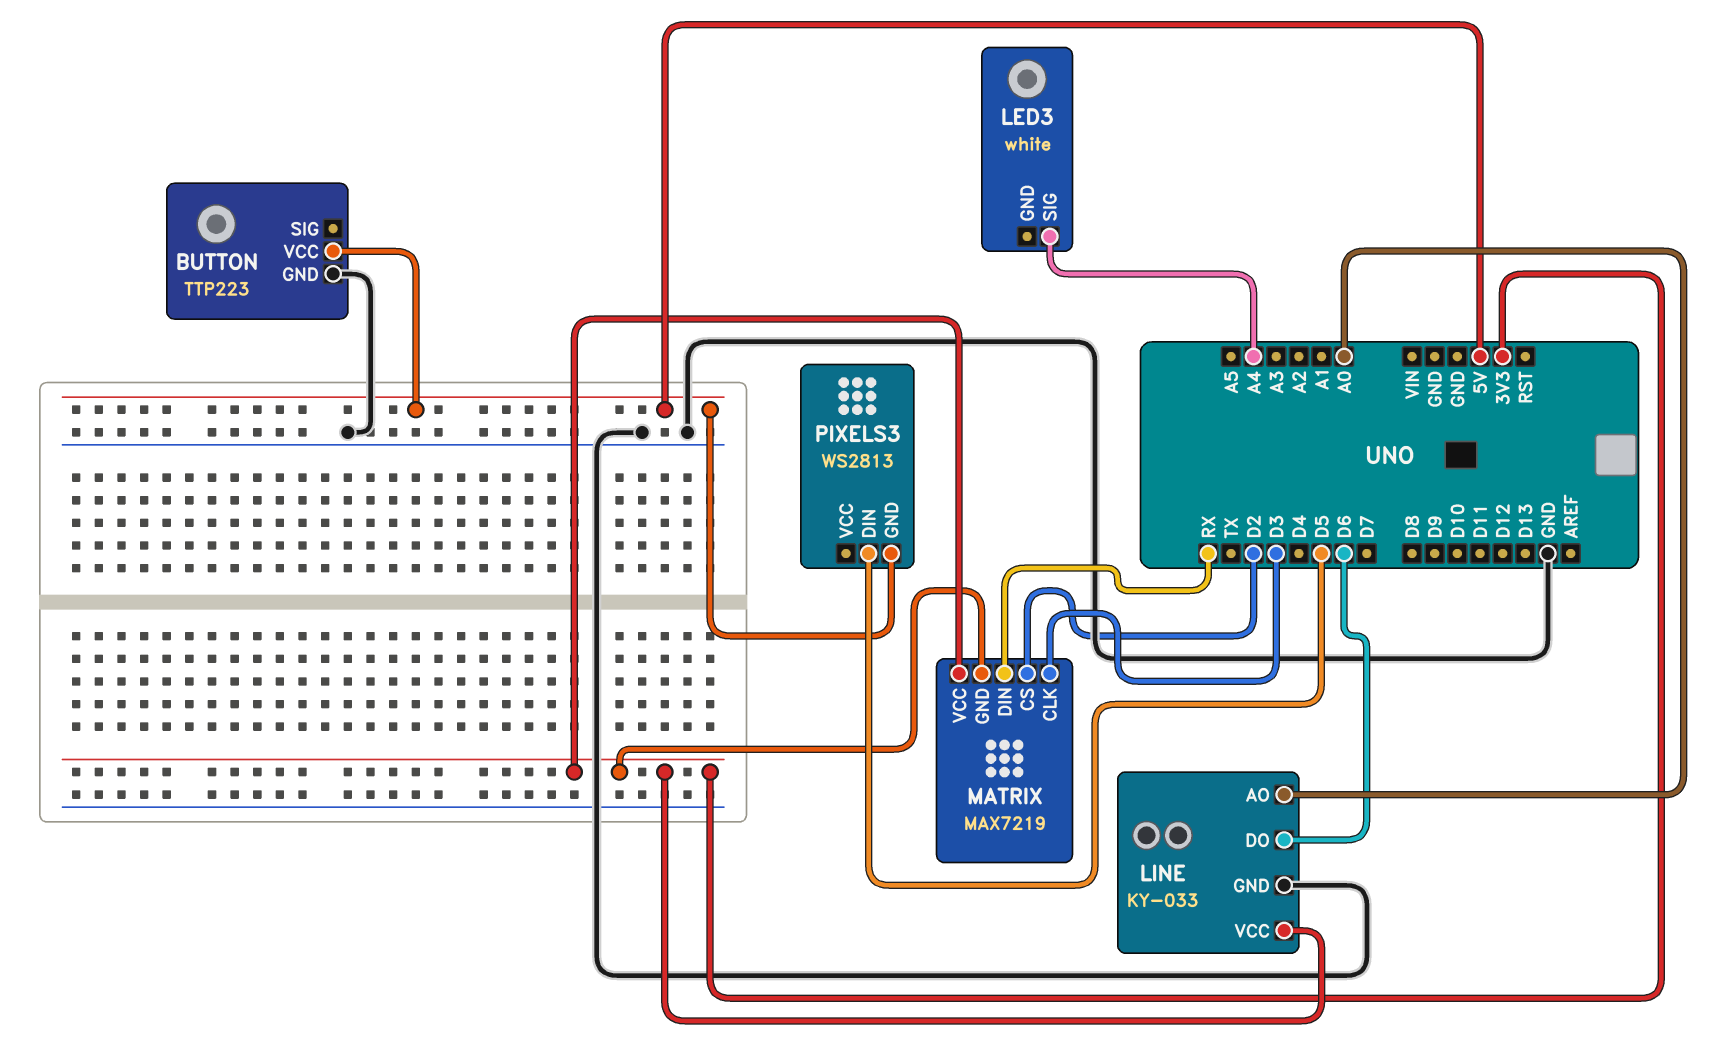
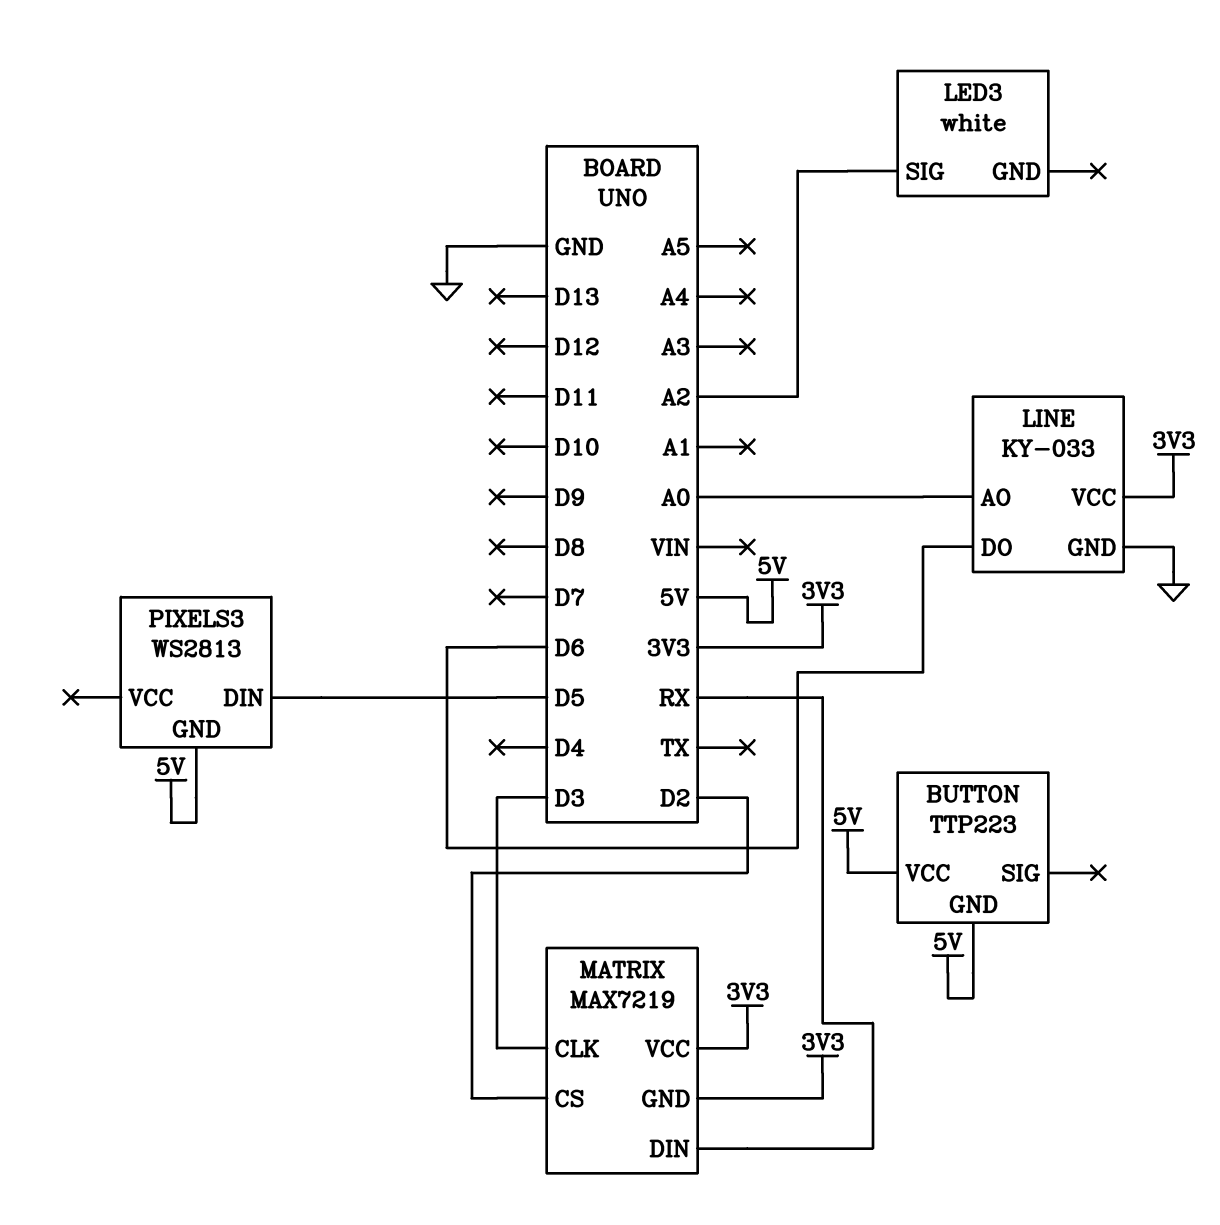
BUTTON pin GND: GND -> 5V
LED3 pin SIG: A4 -> A2

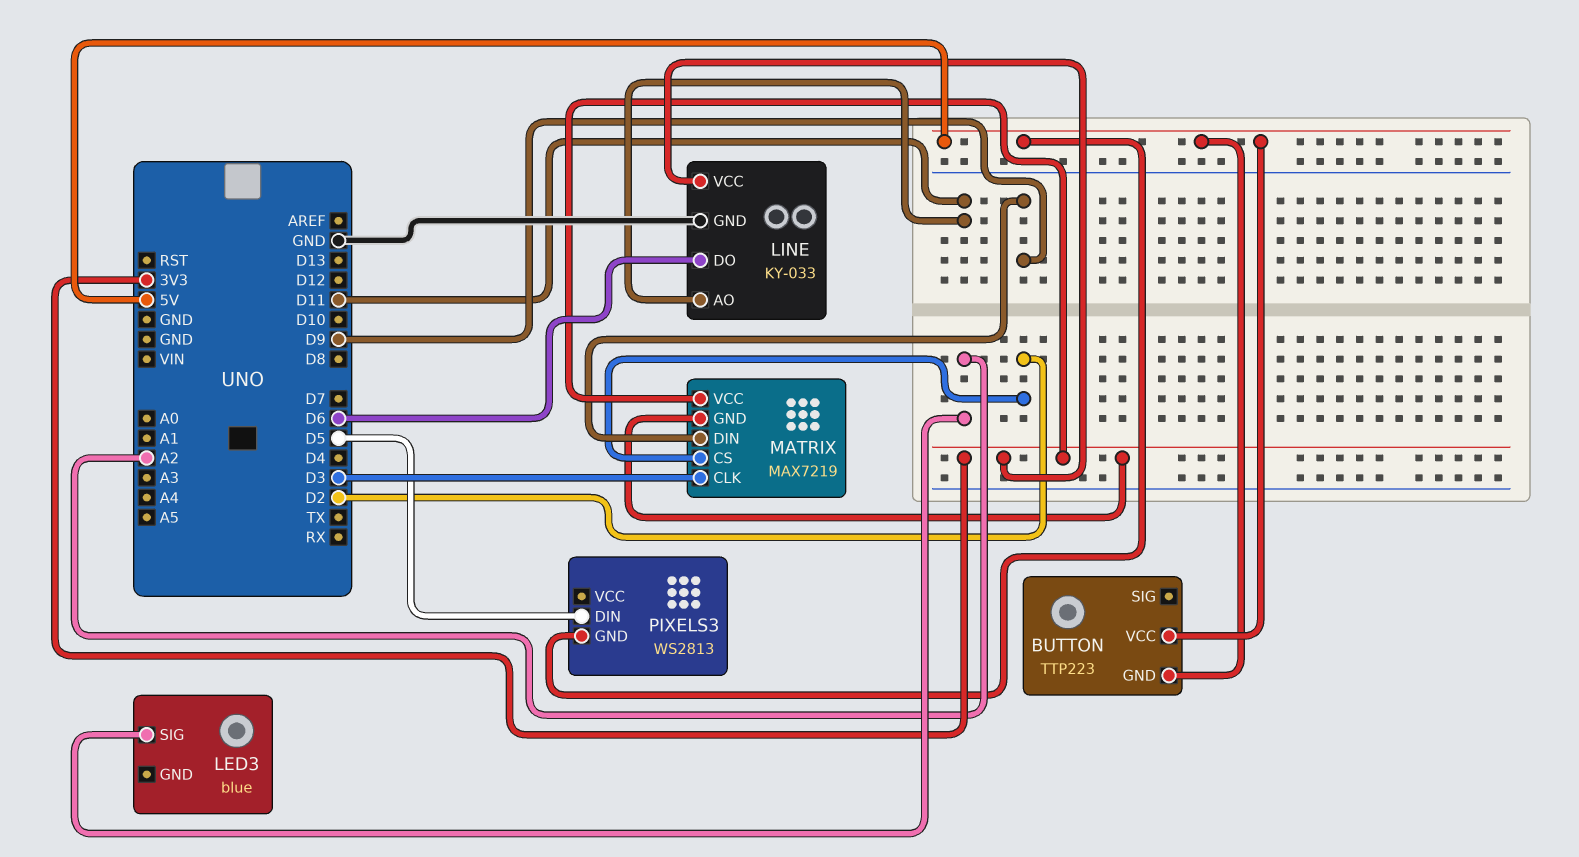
LED3: white -> blue
LINE pin AO: A0 -> D11
MATRIX pin DIN: RX -> D9

